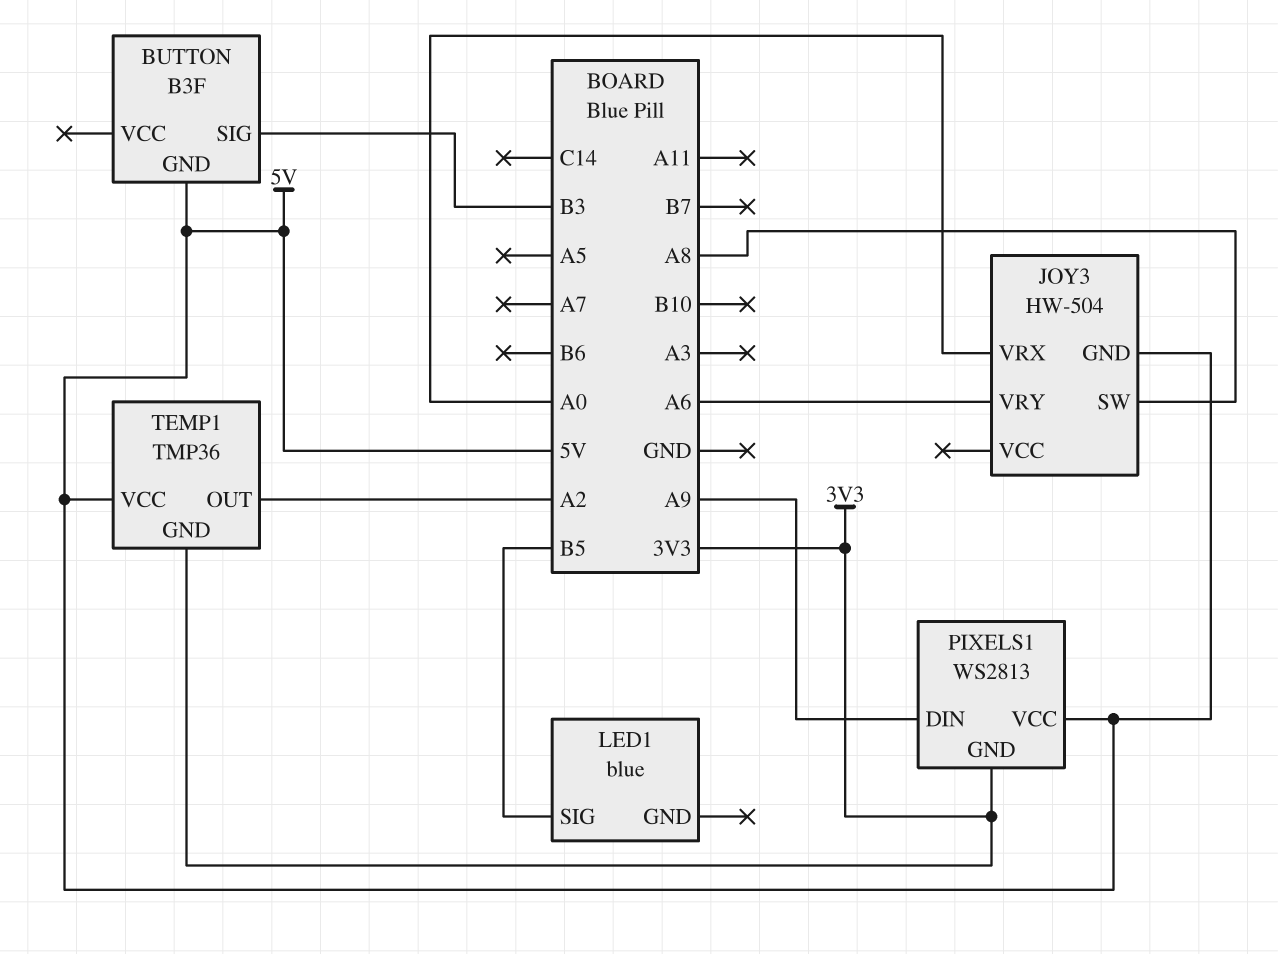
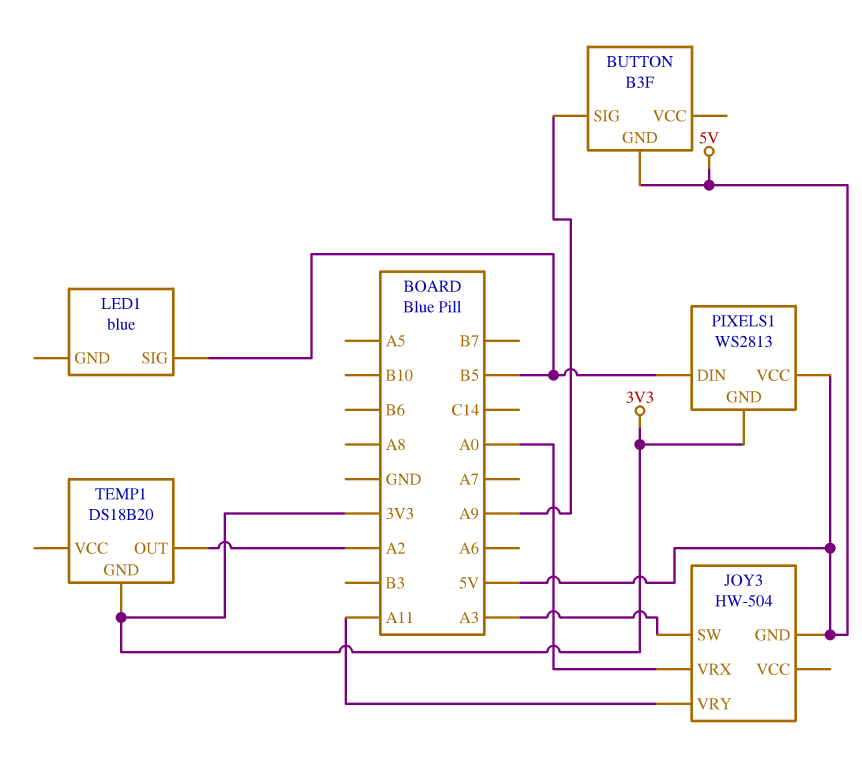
BUTTON pin SIG: B3 -> A9
JOY3 pin SW: A8 -> A3
JOY3 pin VRY: A6 -> A11
PIXELS1 pin DIN: A9 -> B5
TEMP1: TMP36 -> DS18B20
TEMP1 pin VCC: 5V -> none

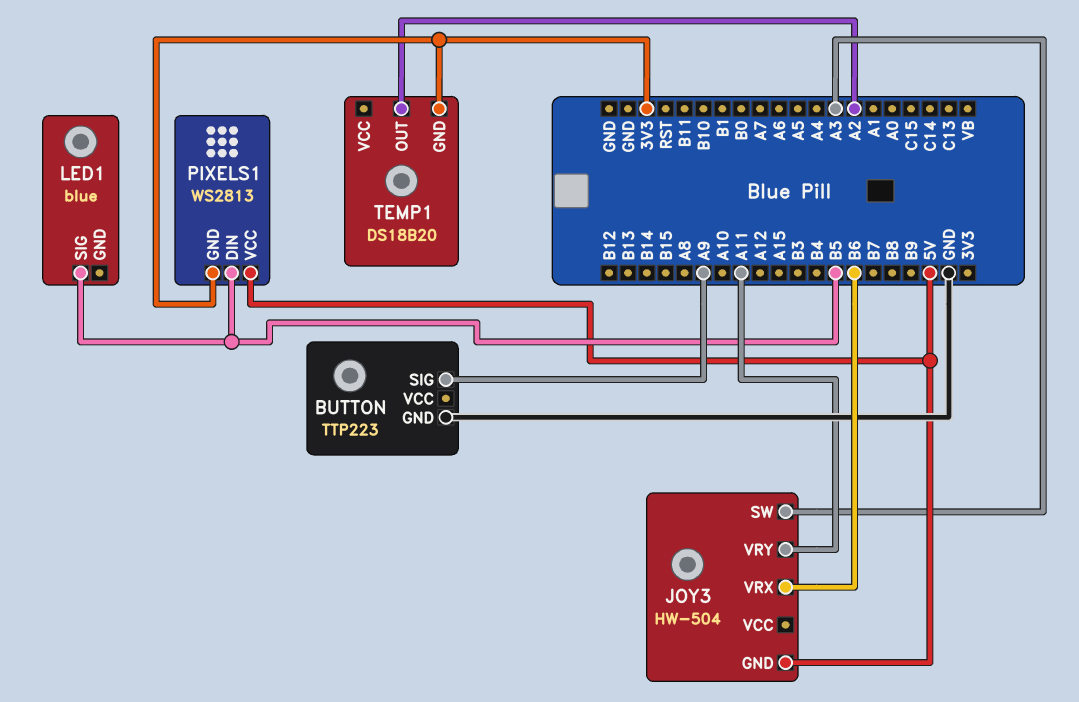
BUTTON: B3F -> TTP223
BUTTON pin GND: 5V -> GND
JOY3 pin VRX: A0 -> B6

